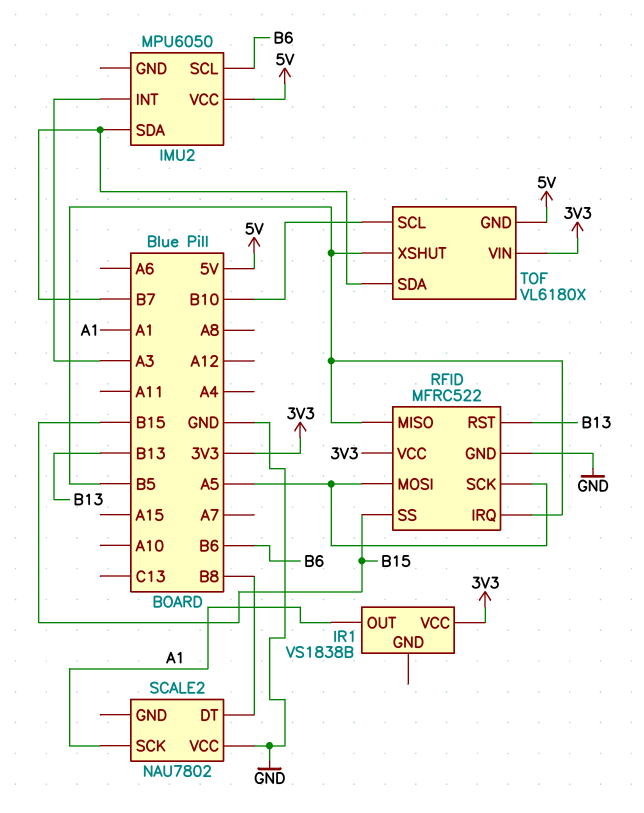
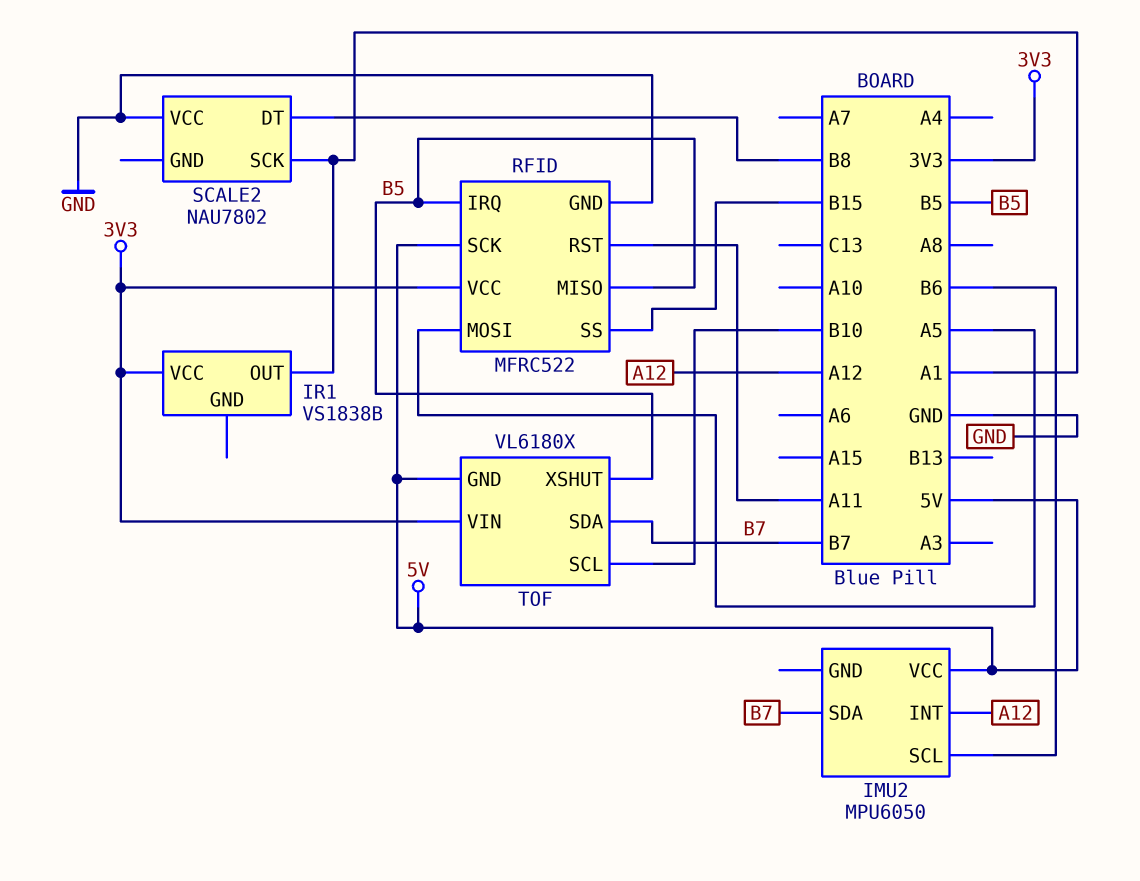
IMU2 pin INT: A3 -> A12
RFID pin RST: B13 -> A11
RFID pin SCK: A5 -> 5V

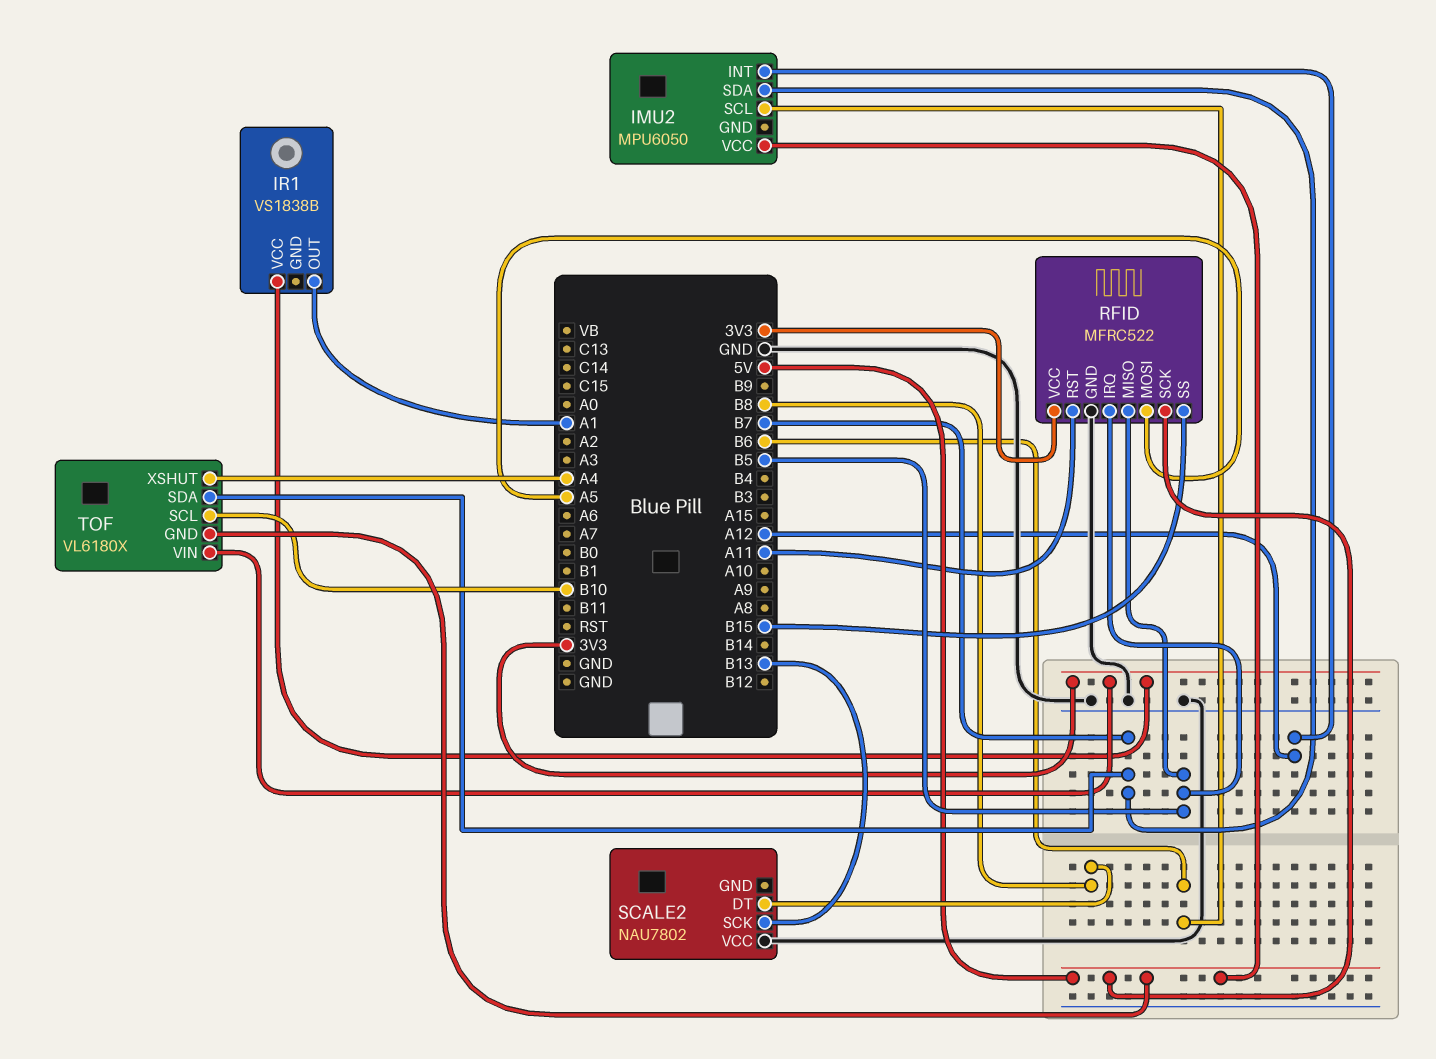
SCALE2 pin SCK: A1 -> B13
TOF pin XSHUT: B5 -> A4

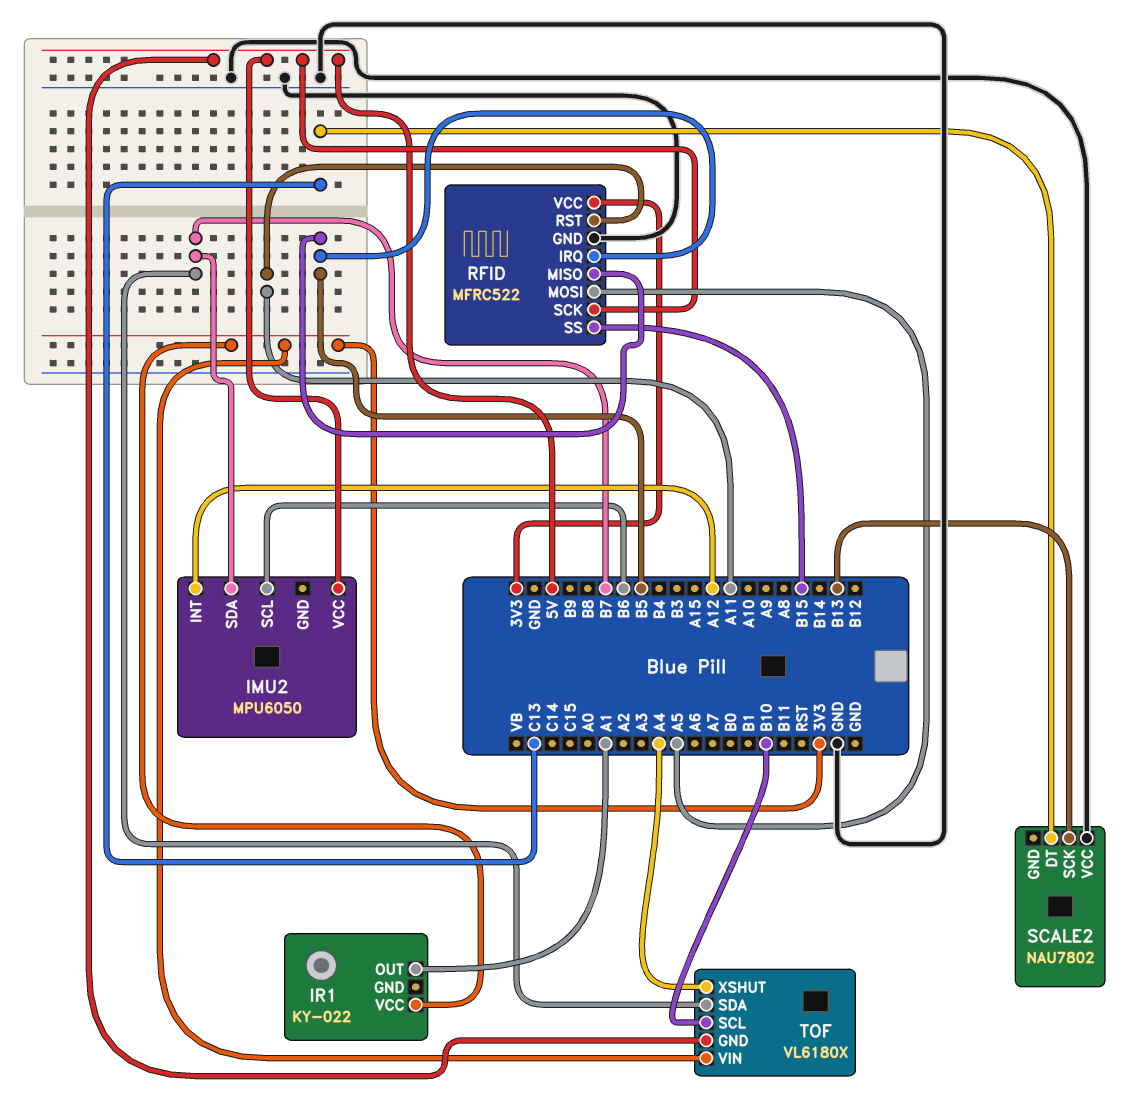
IR1: VS1838B -> KY-022
SCALE2 pin DT: B8 -> C13

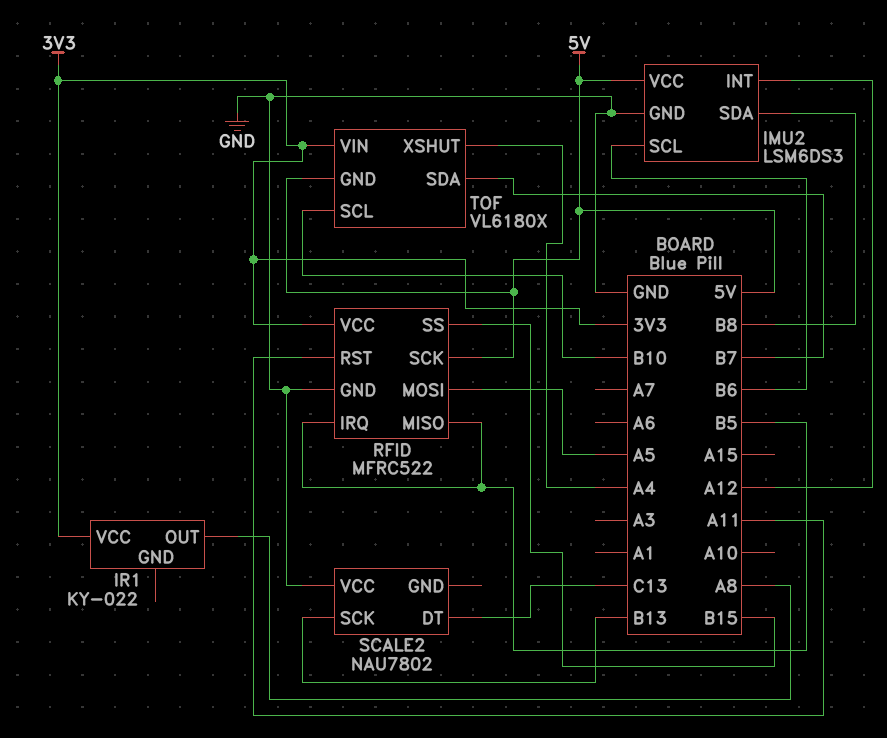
IMU2: MPU6050 -> LSM6DS3
IMU2 pin GND: none -> GND
IMU2 pin SDA: B7 -> B8
IR1 pin OUT: A1 -> A8

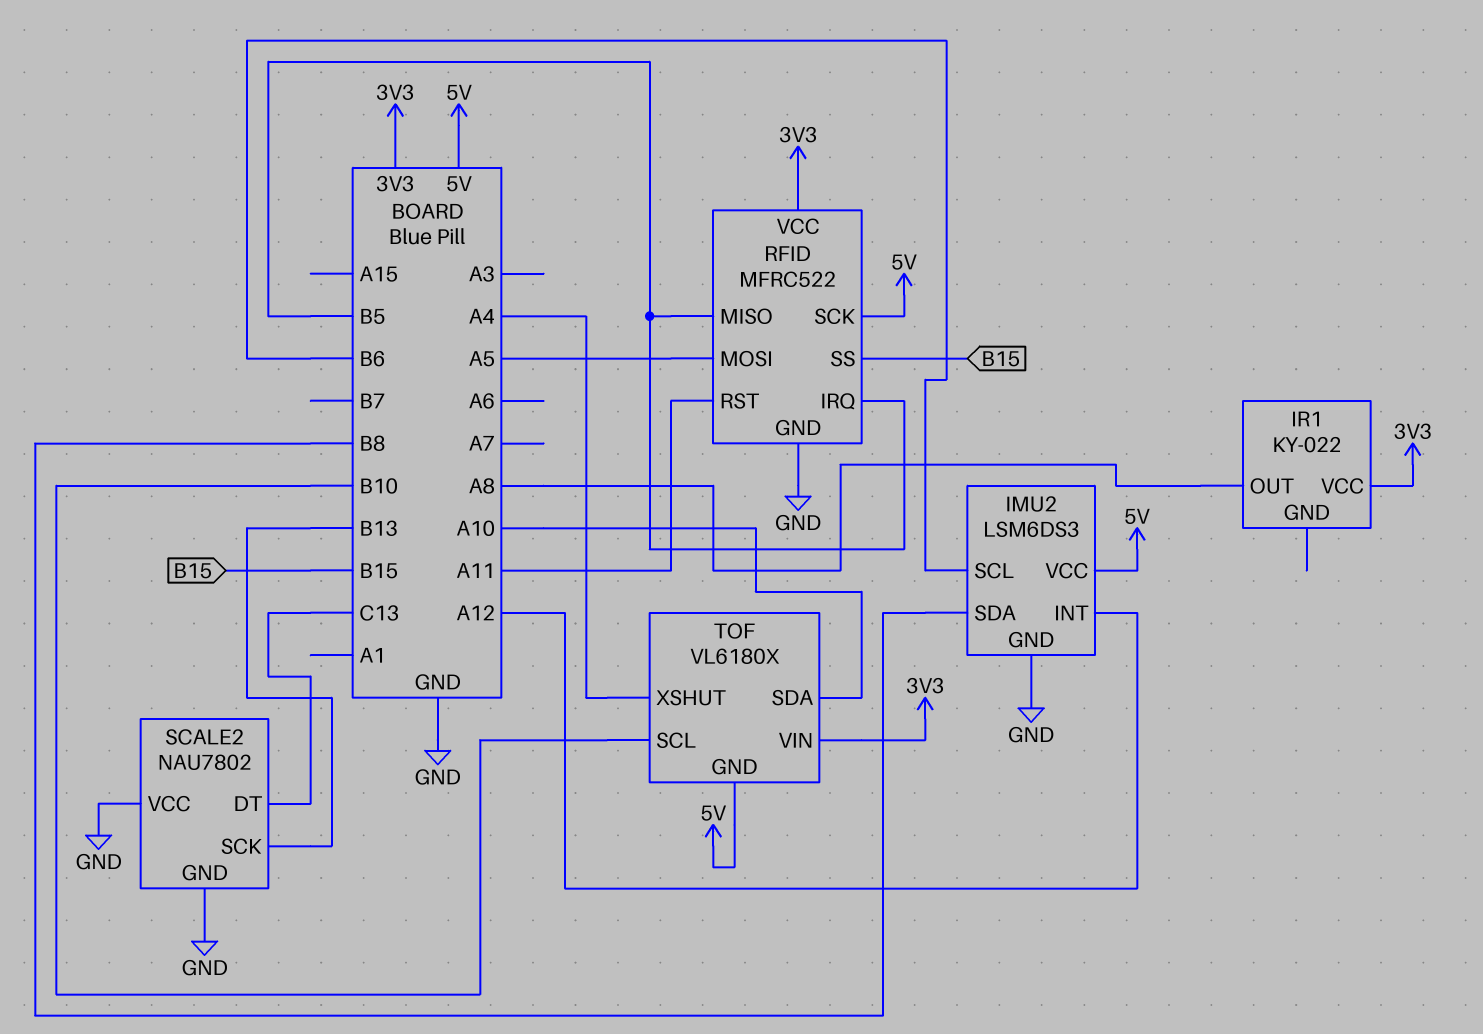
SCALE2 pin GND: none -> GND
TOF pin SDA: B7 -> A10

